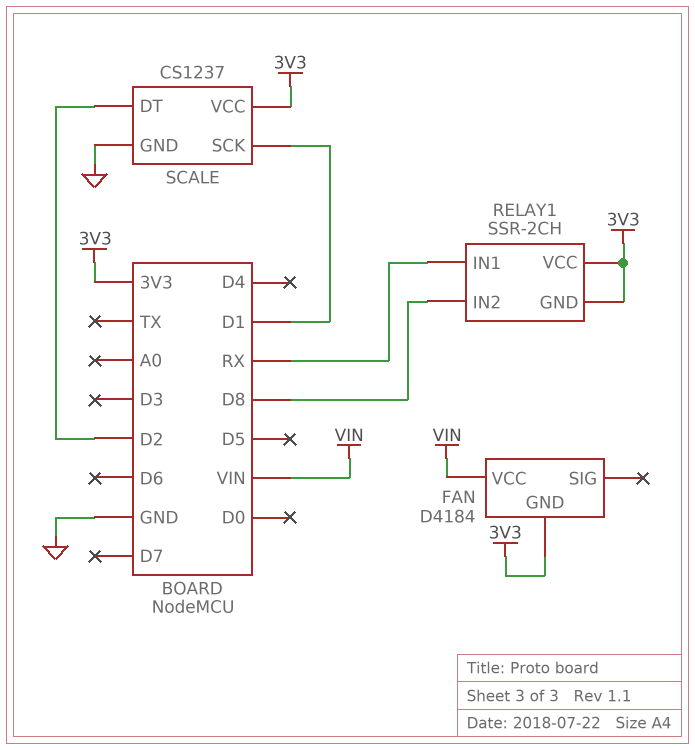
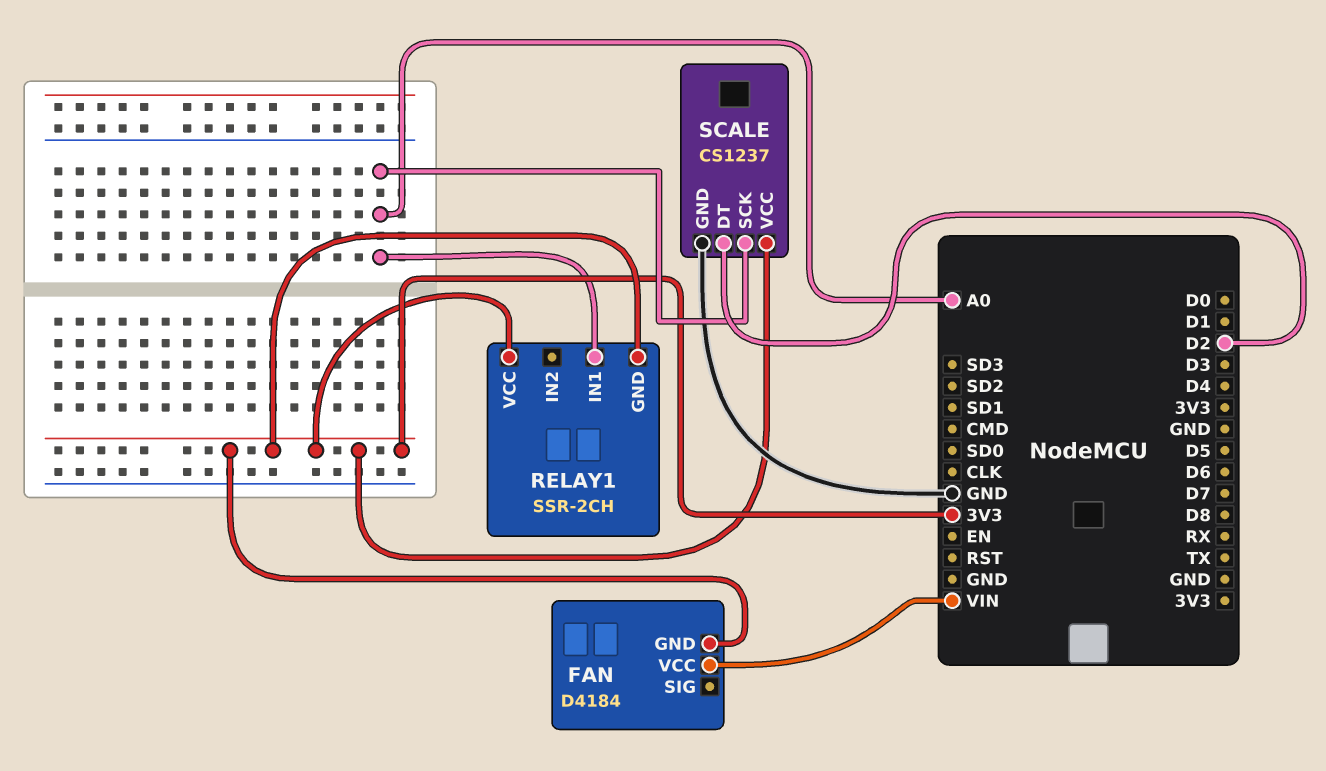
RELAY1 pin IN1: RX -> A0
RELAY1 pin IN2: D8 -> none
SCALE pin SCK: D1 -> A0

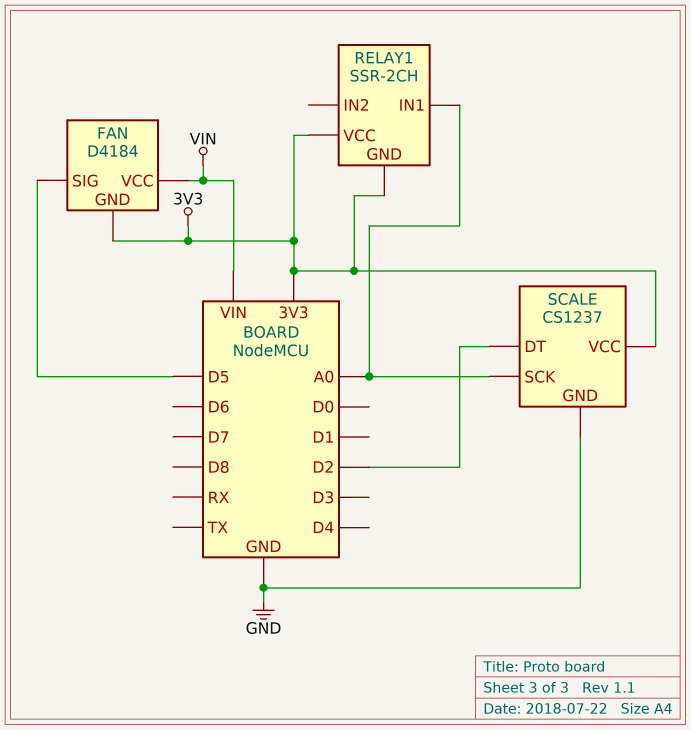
FAN pin SIG: none -> D5

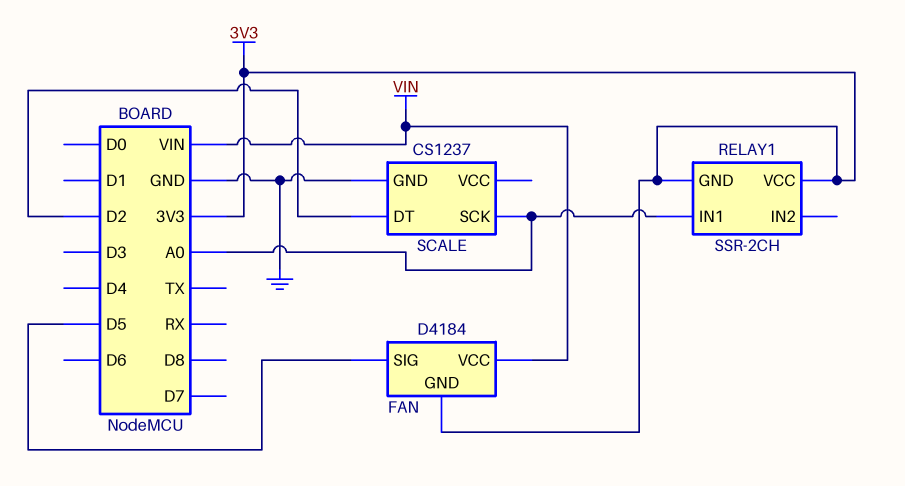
SCALE pin VCC: 3V3 -> none

